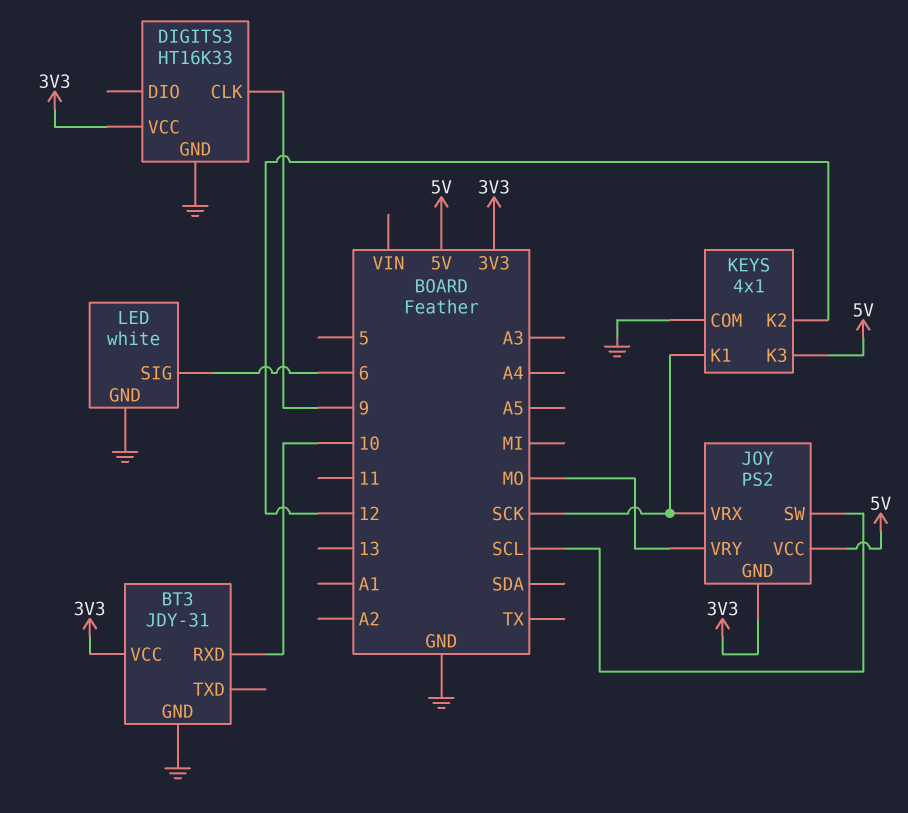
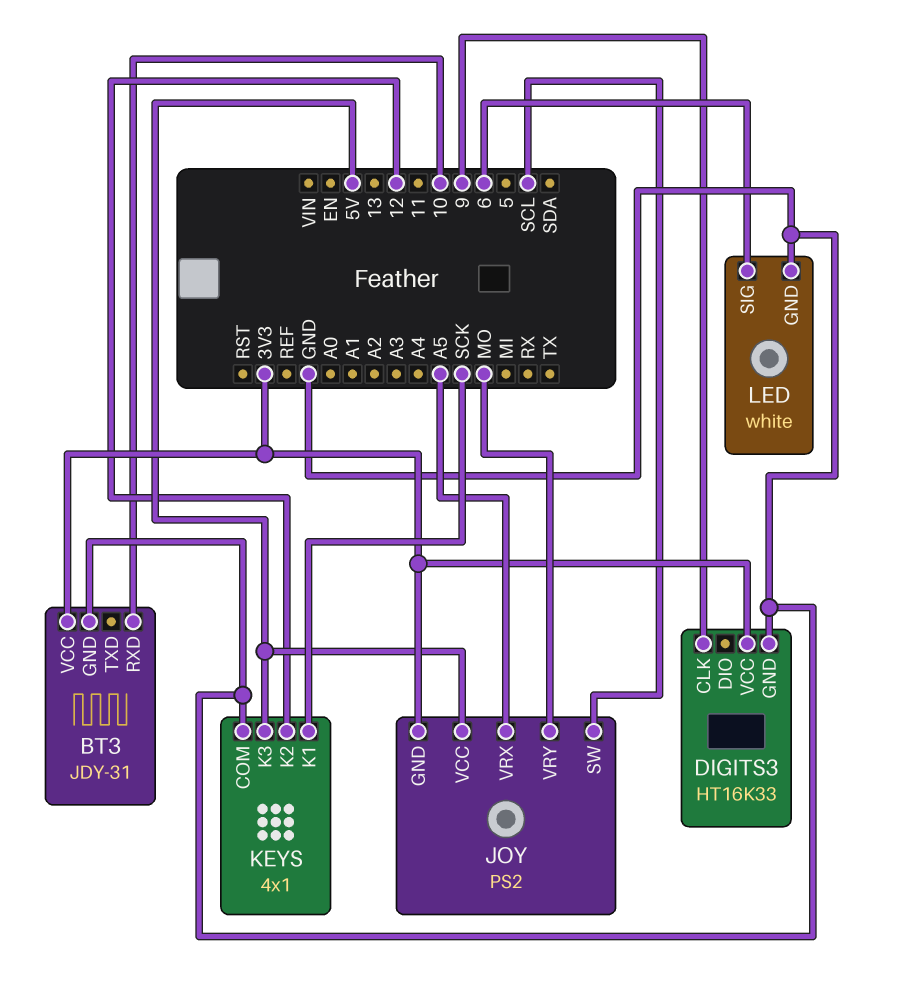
JOY pin VRX: SCK -> A5

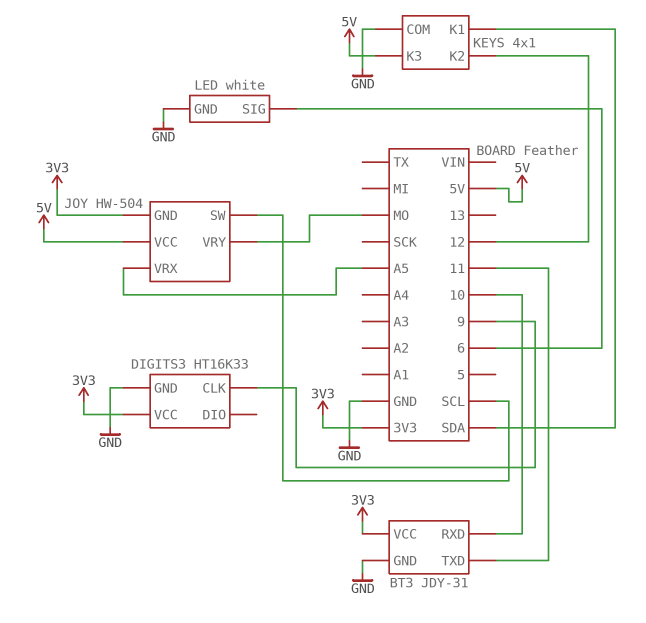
BT3 pin TXD: none -> 11
JOY: PS2 -> HW-504
KEYS pin K1: SCK -> SDA

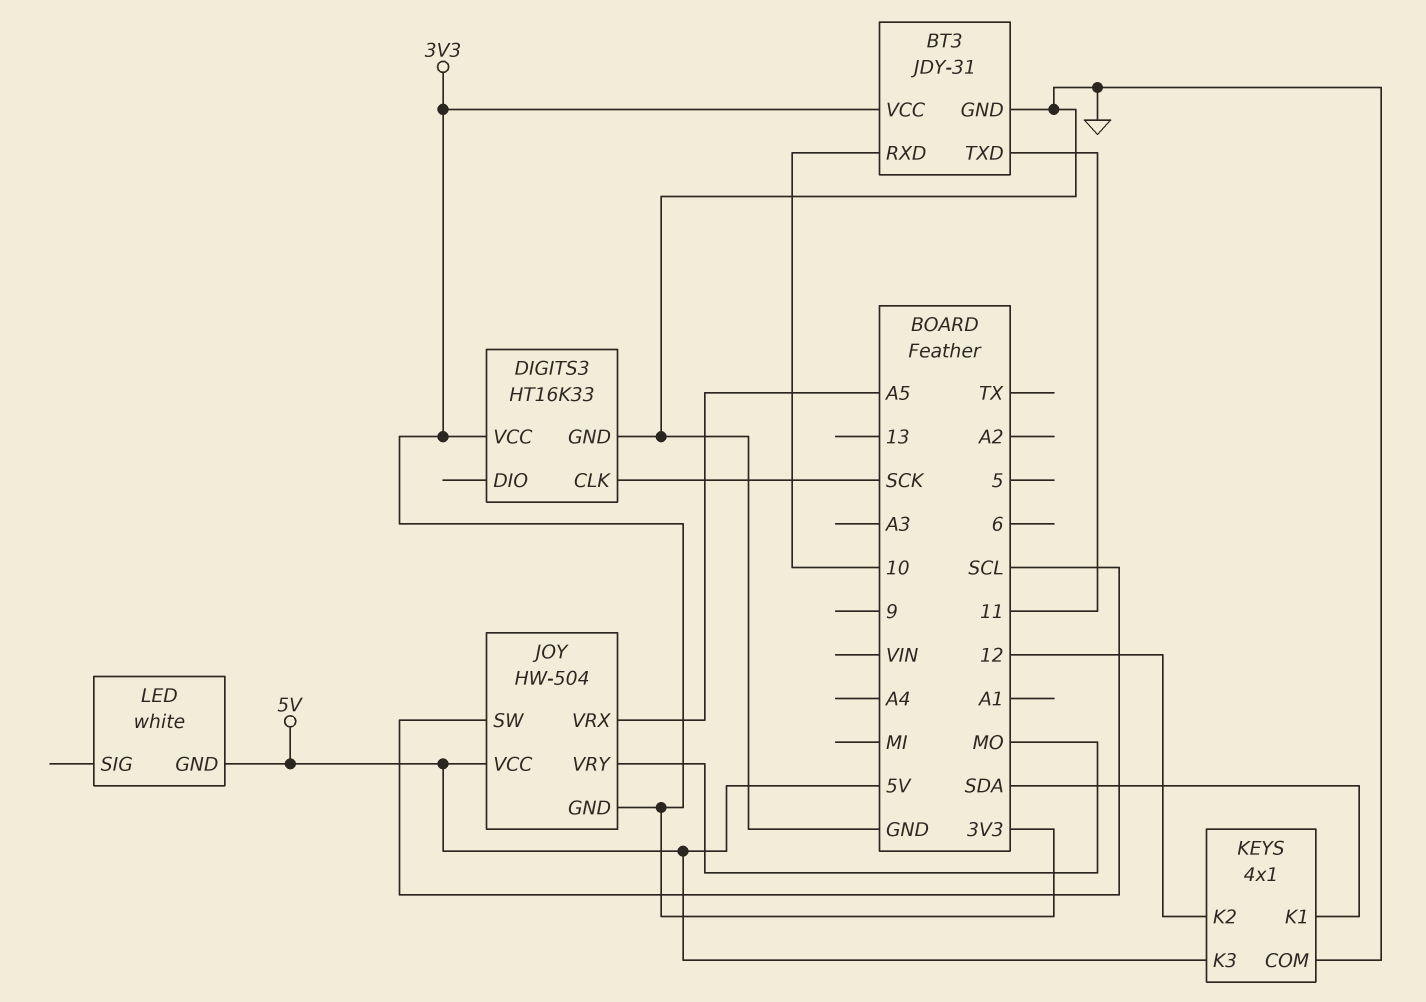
DIGITS3 pin CLK: 9 -> SCK
LED pin GND: GND -> 5V
LED pin SIG: 6 -> none

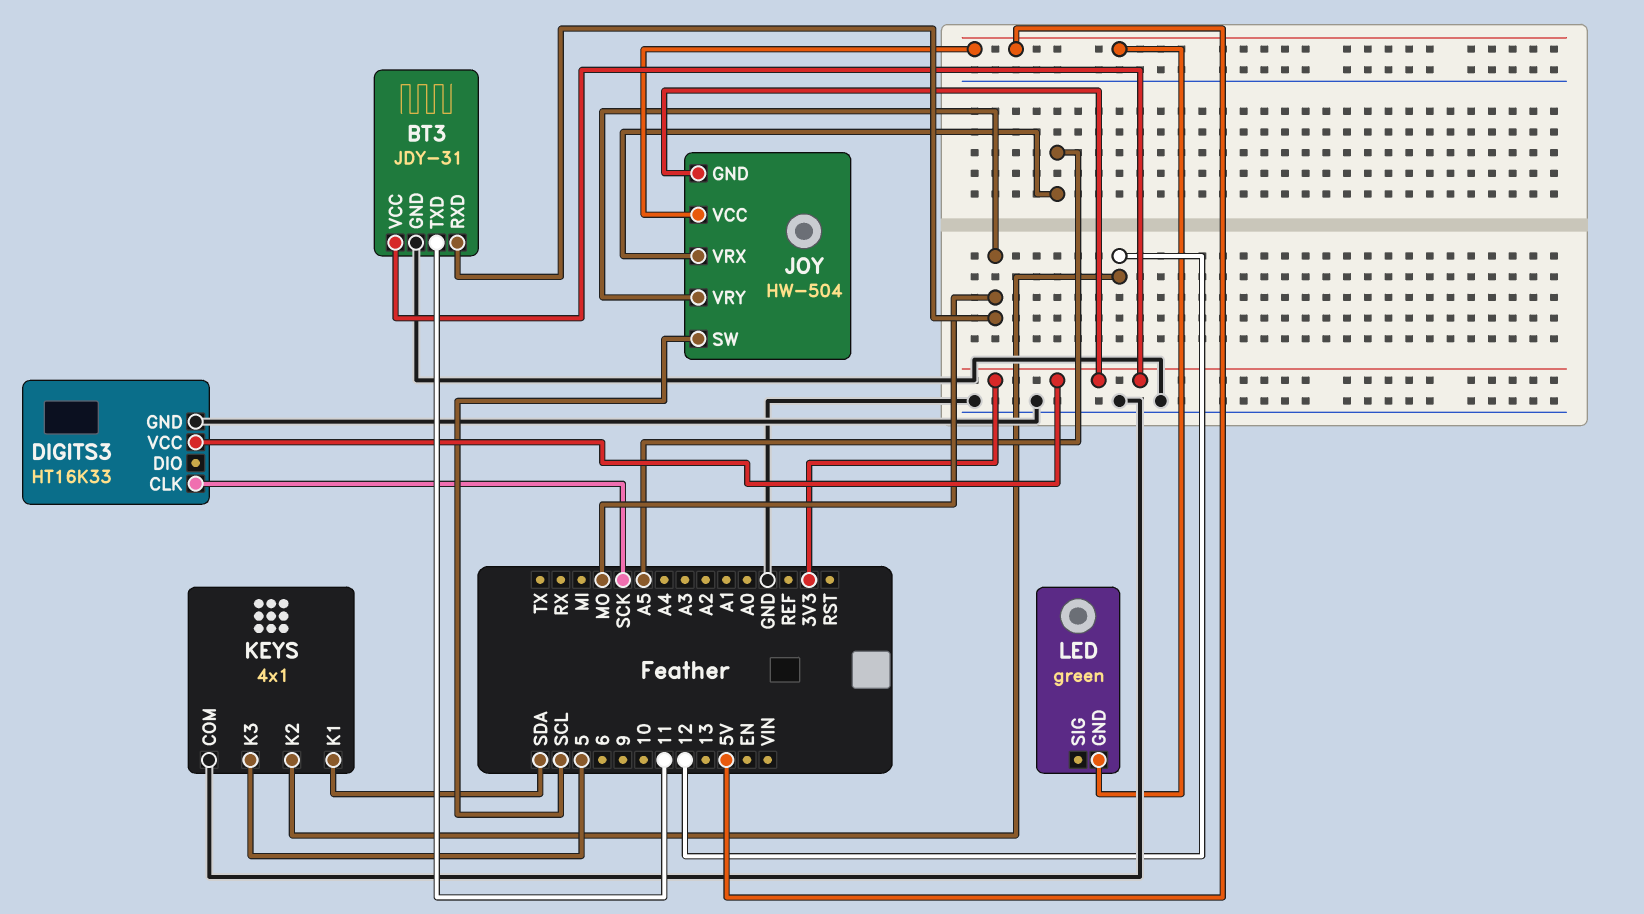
BT3 pin RXD: 10 -> MO
KEYS pin K3: 5V -> 5
LED: white -> green

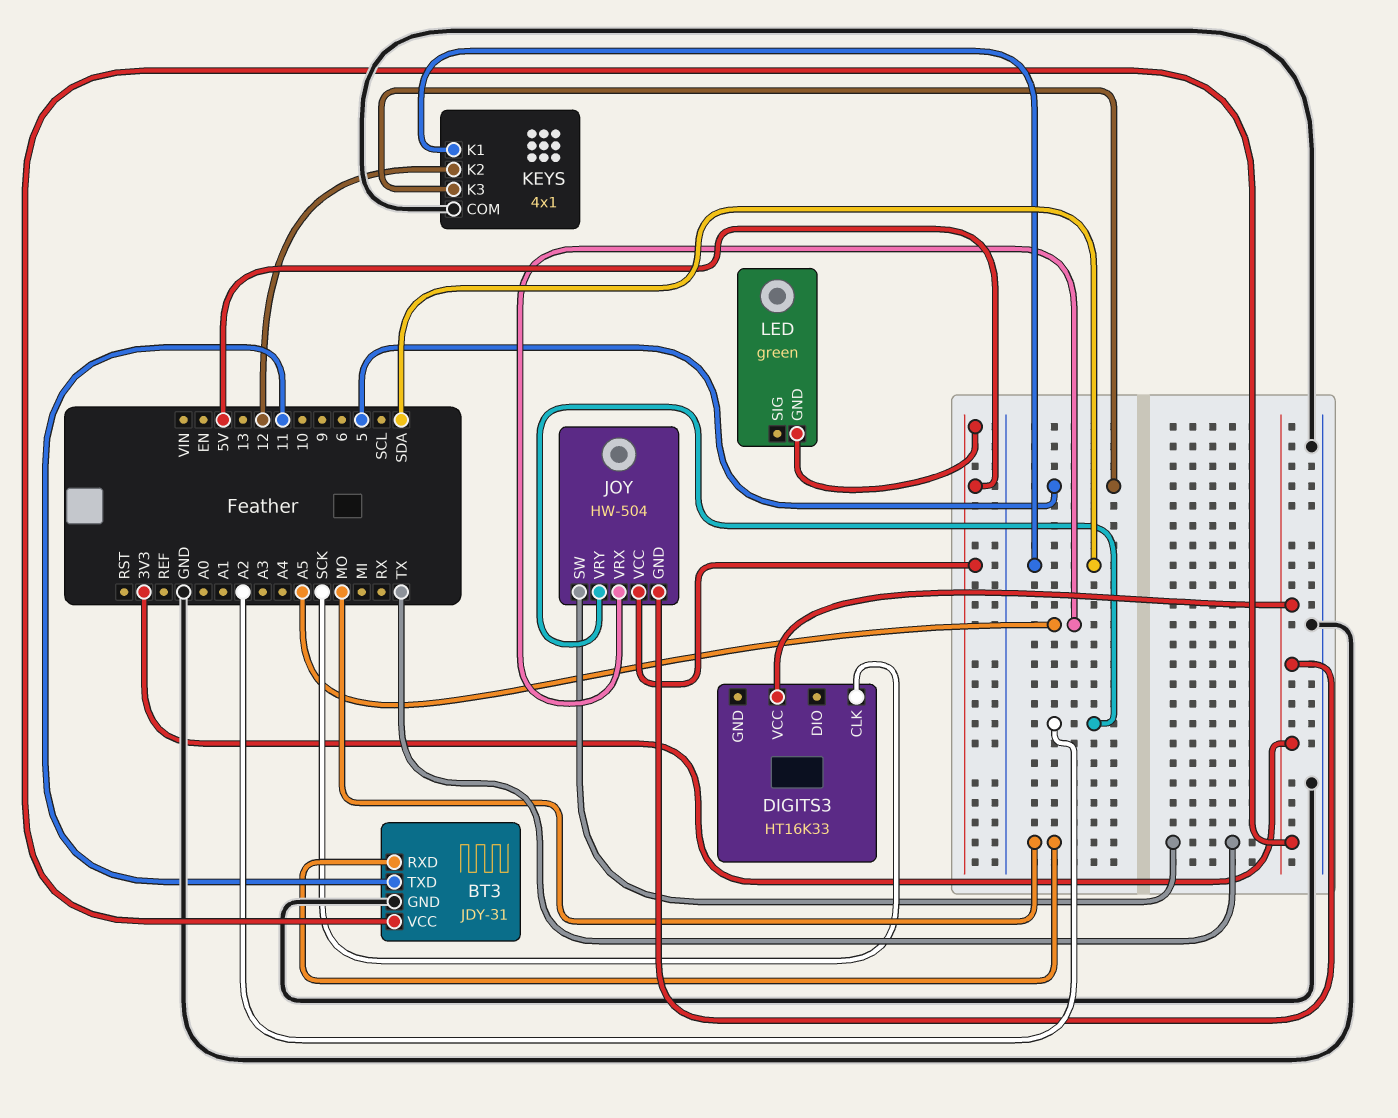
DIGITS3 pin GND: GND -> none
JOY pin SW: SCL -> TX
JOY pin VRY: MO -> A2

